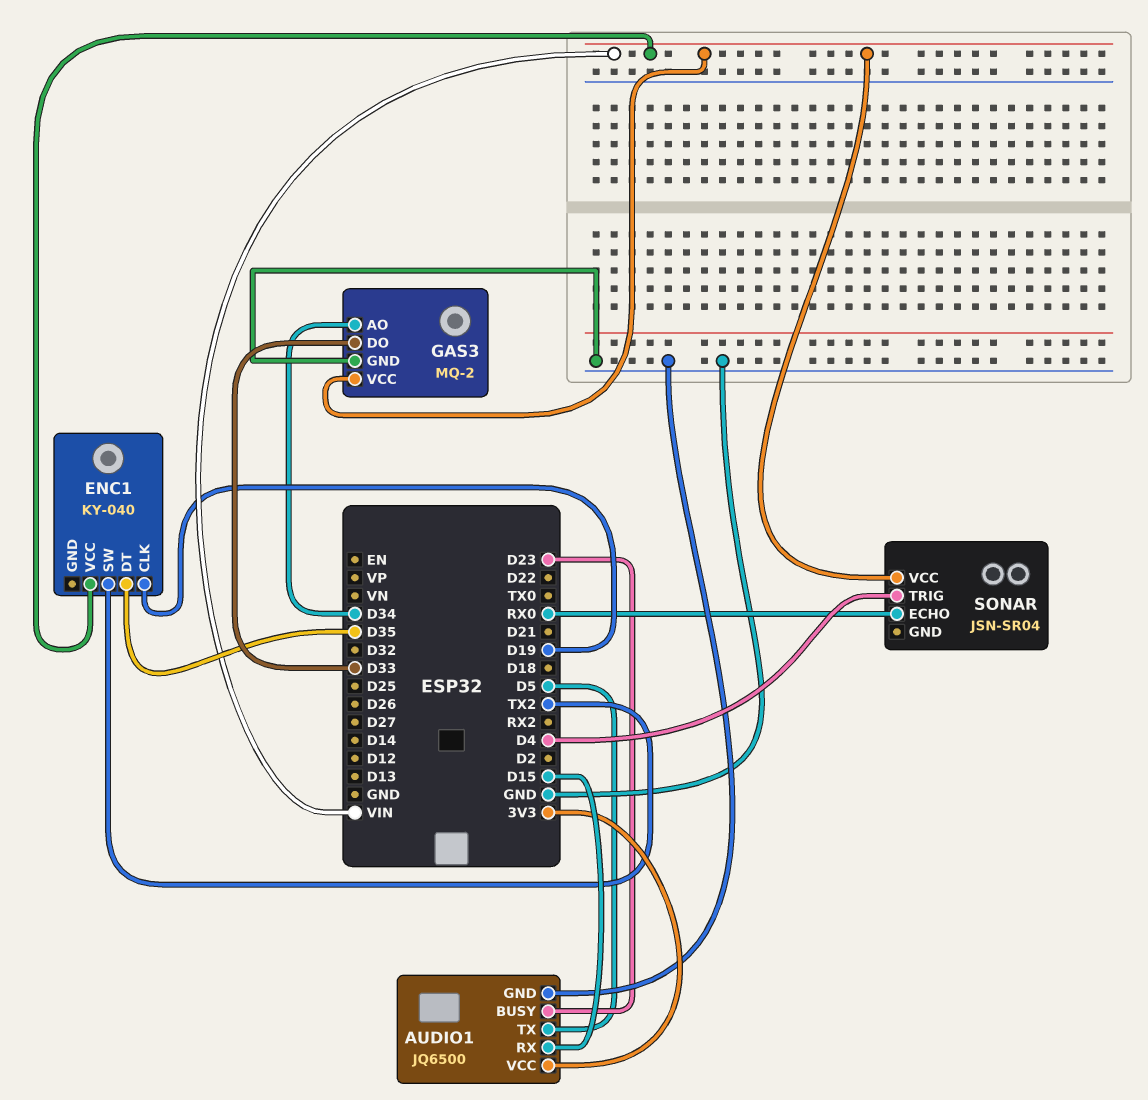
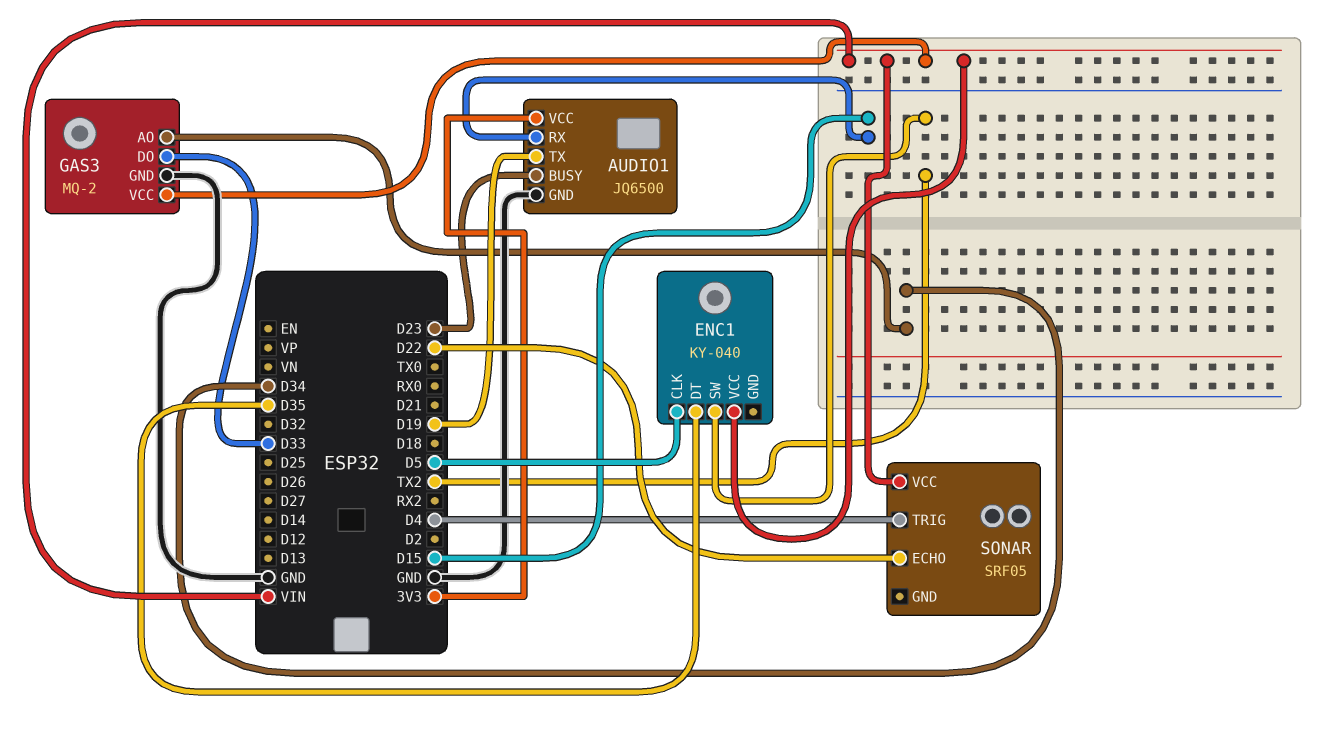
AUDIO1 pin TX: D5 -> D19
ENC1 pin CLK: D19 -> D5
SONAR: JSN-SR04 -> SRF05
SONAR pin ECHO: RX0 -> D22

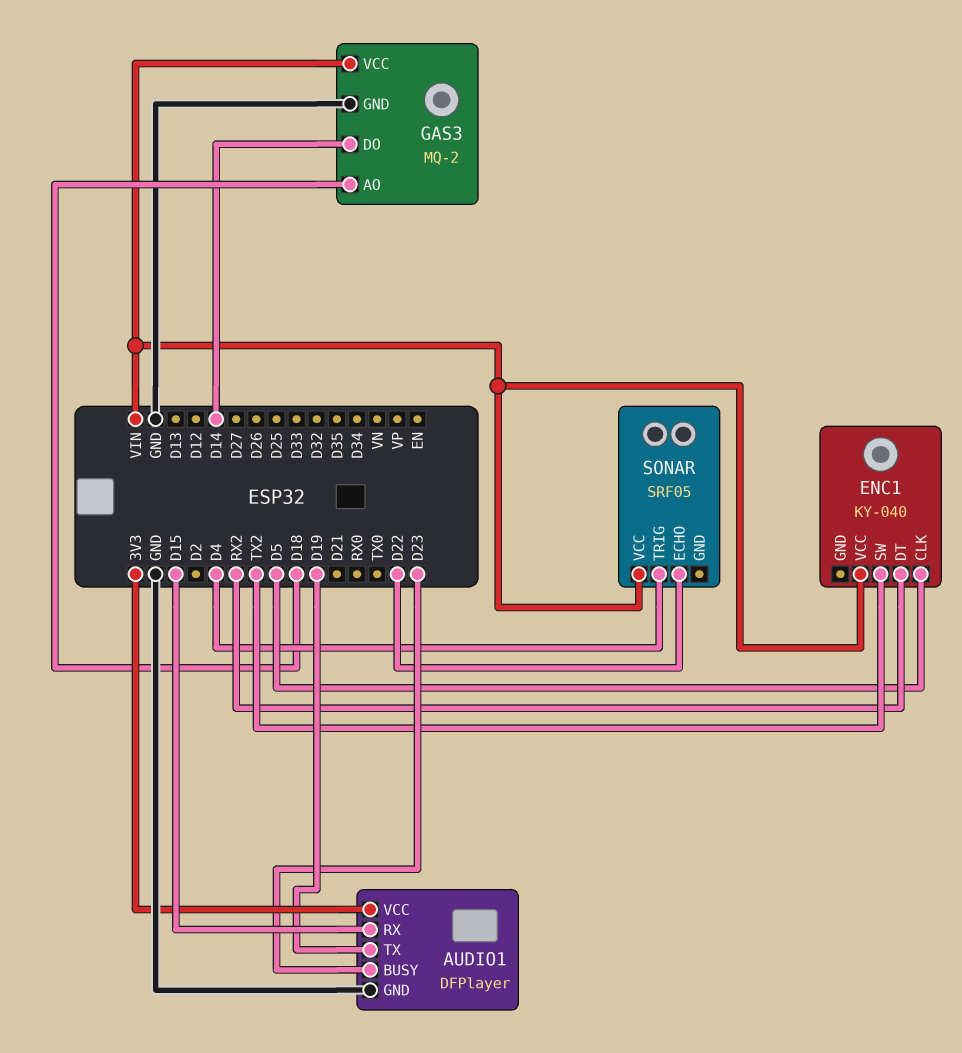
AUDIO1: JQ6500 -> DFPlayer
ENC1 pin DT: D35 -> RX2
GAS3 pin AO: D34 -> D18
GAS3 pin DO: D33 -> D14

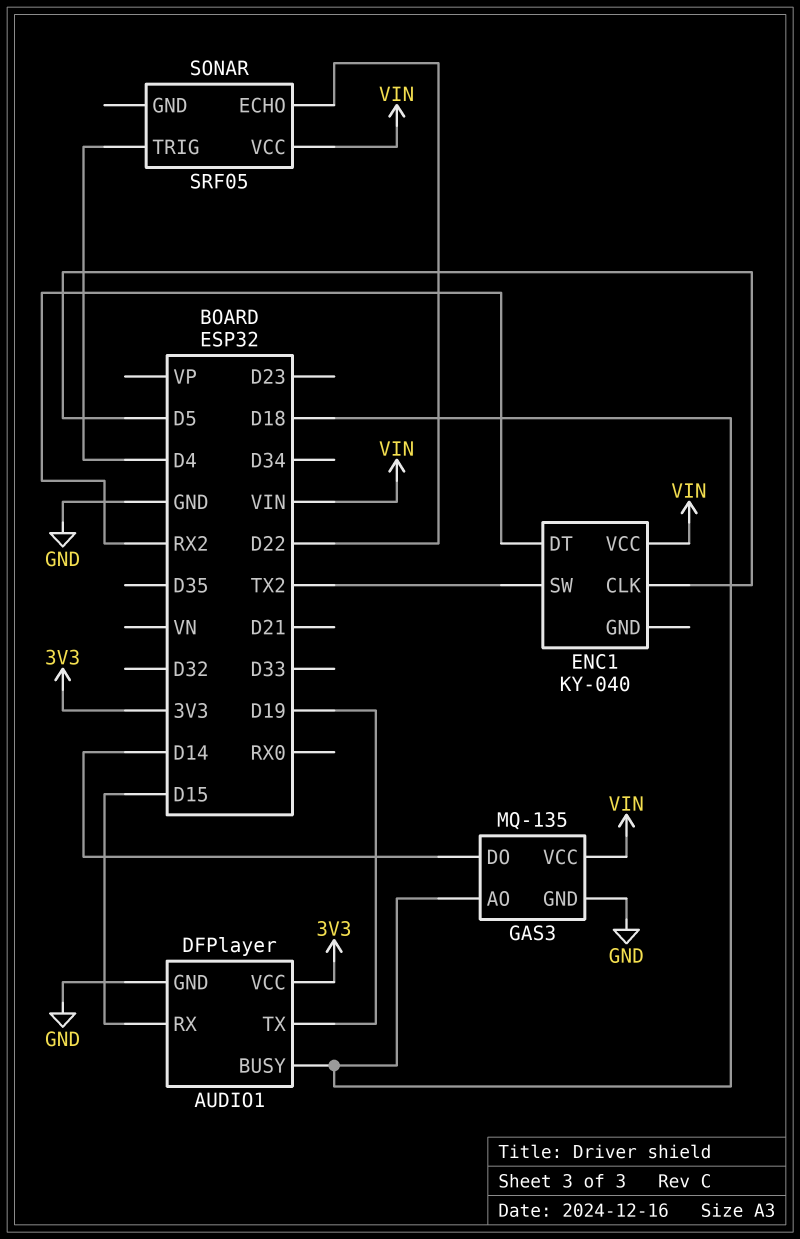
AUDIO1 pin BUSY: D23 -> D18
GAS3: MQ-2 -> MQ-135

